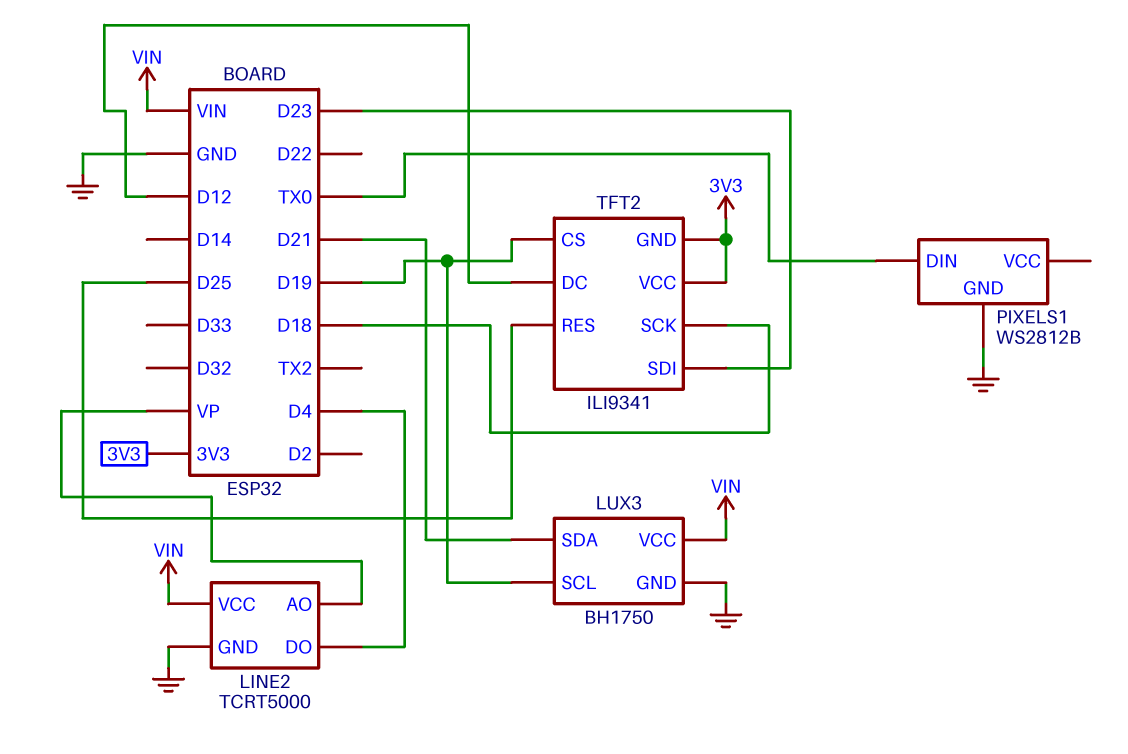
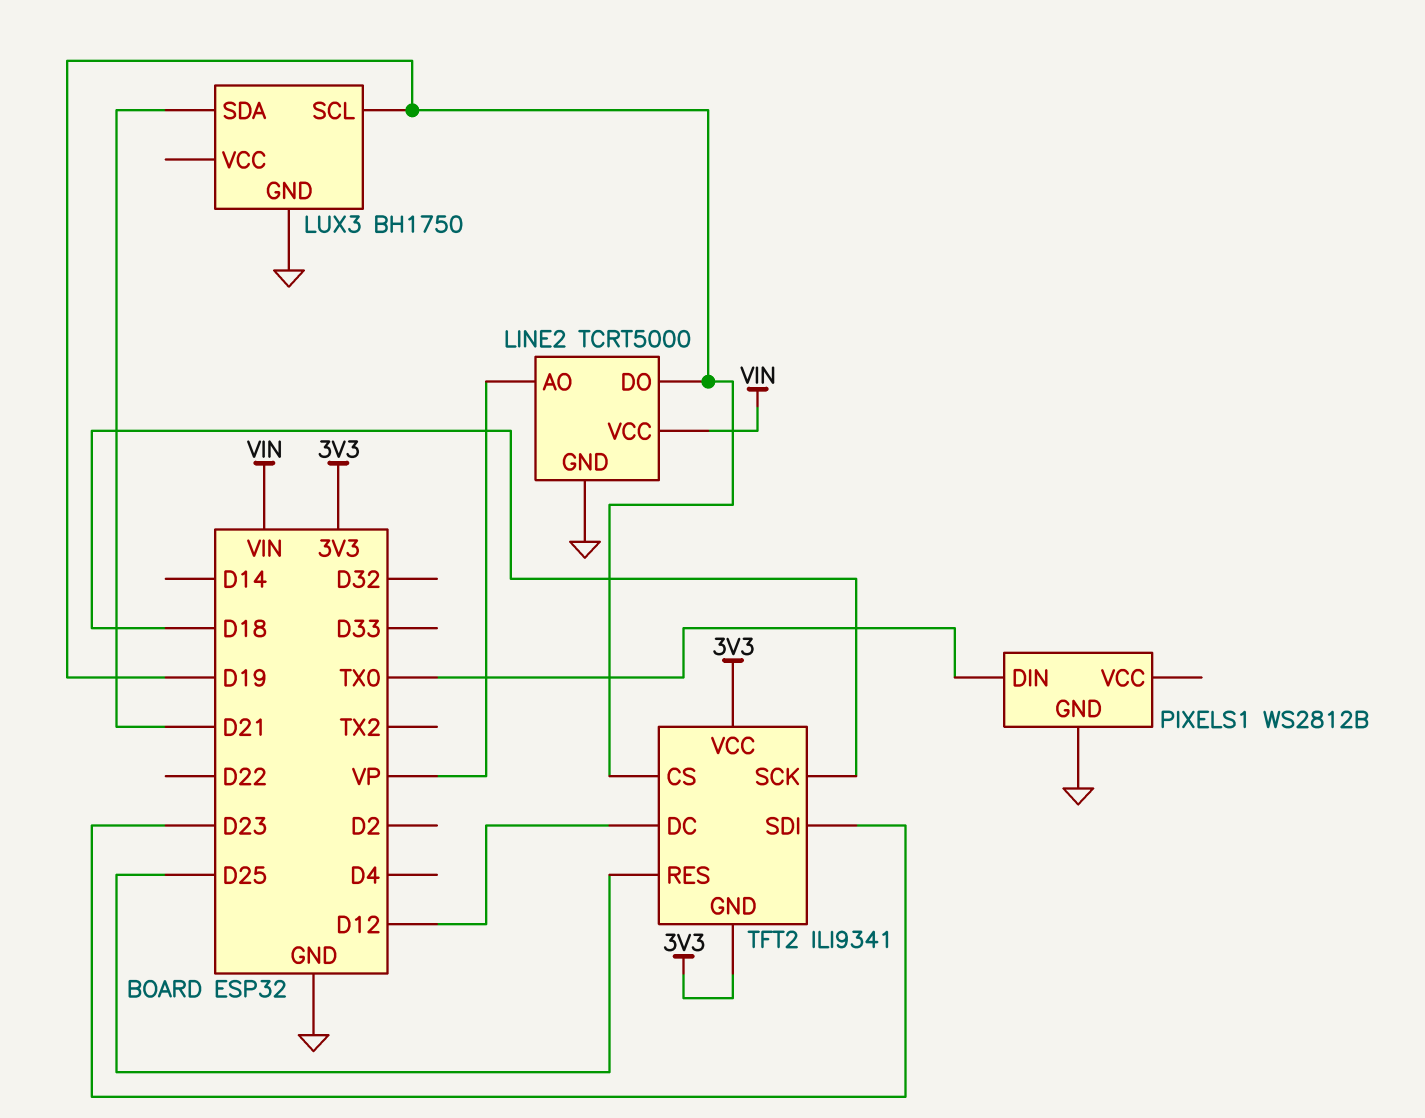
LINE2 pin DO: D4 -> D19
LUX3 pin VCC: VIN -> none

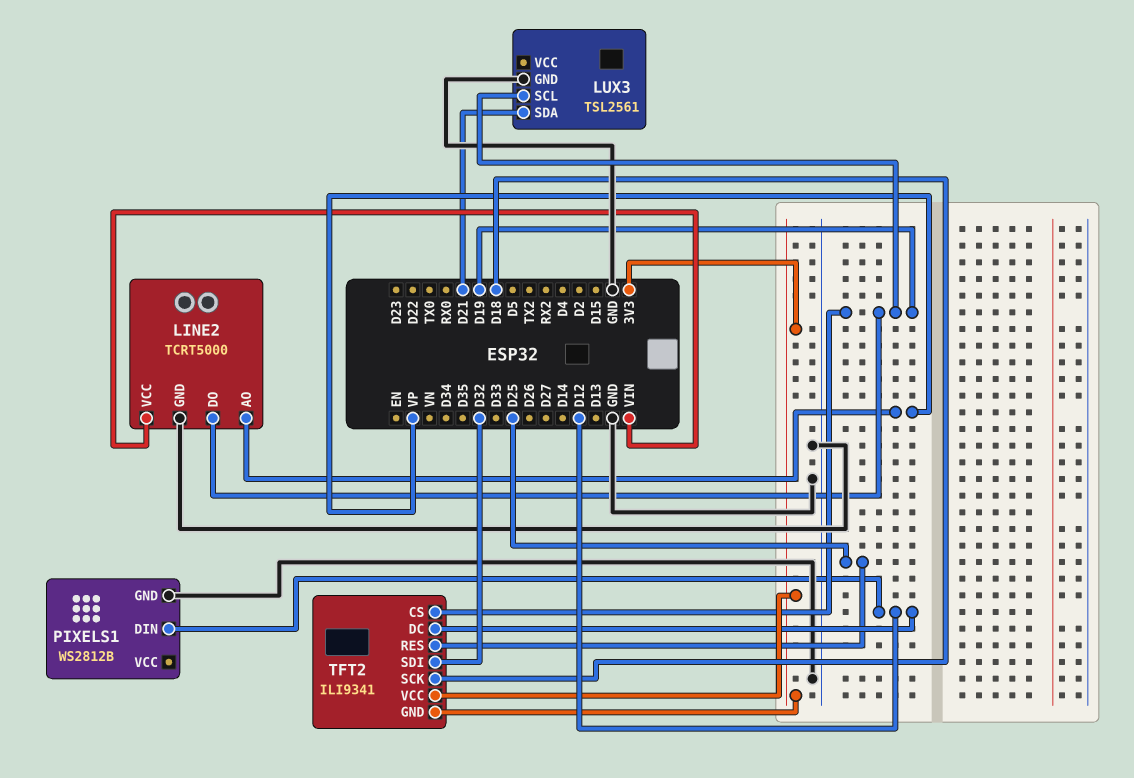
LUX3: BH1750 -> TSL2561
PIXELS1 pin DIN: TX0 -> D12
TFT2 pin SDI: D23 -> D32

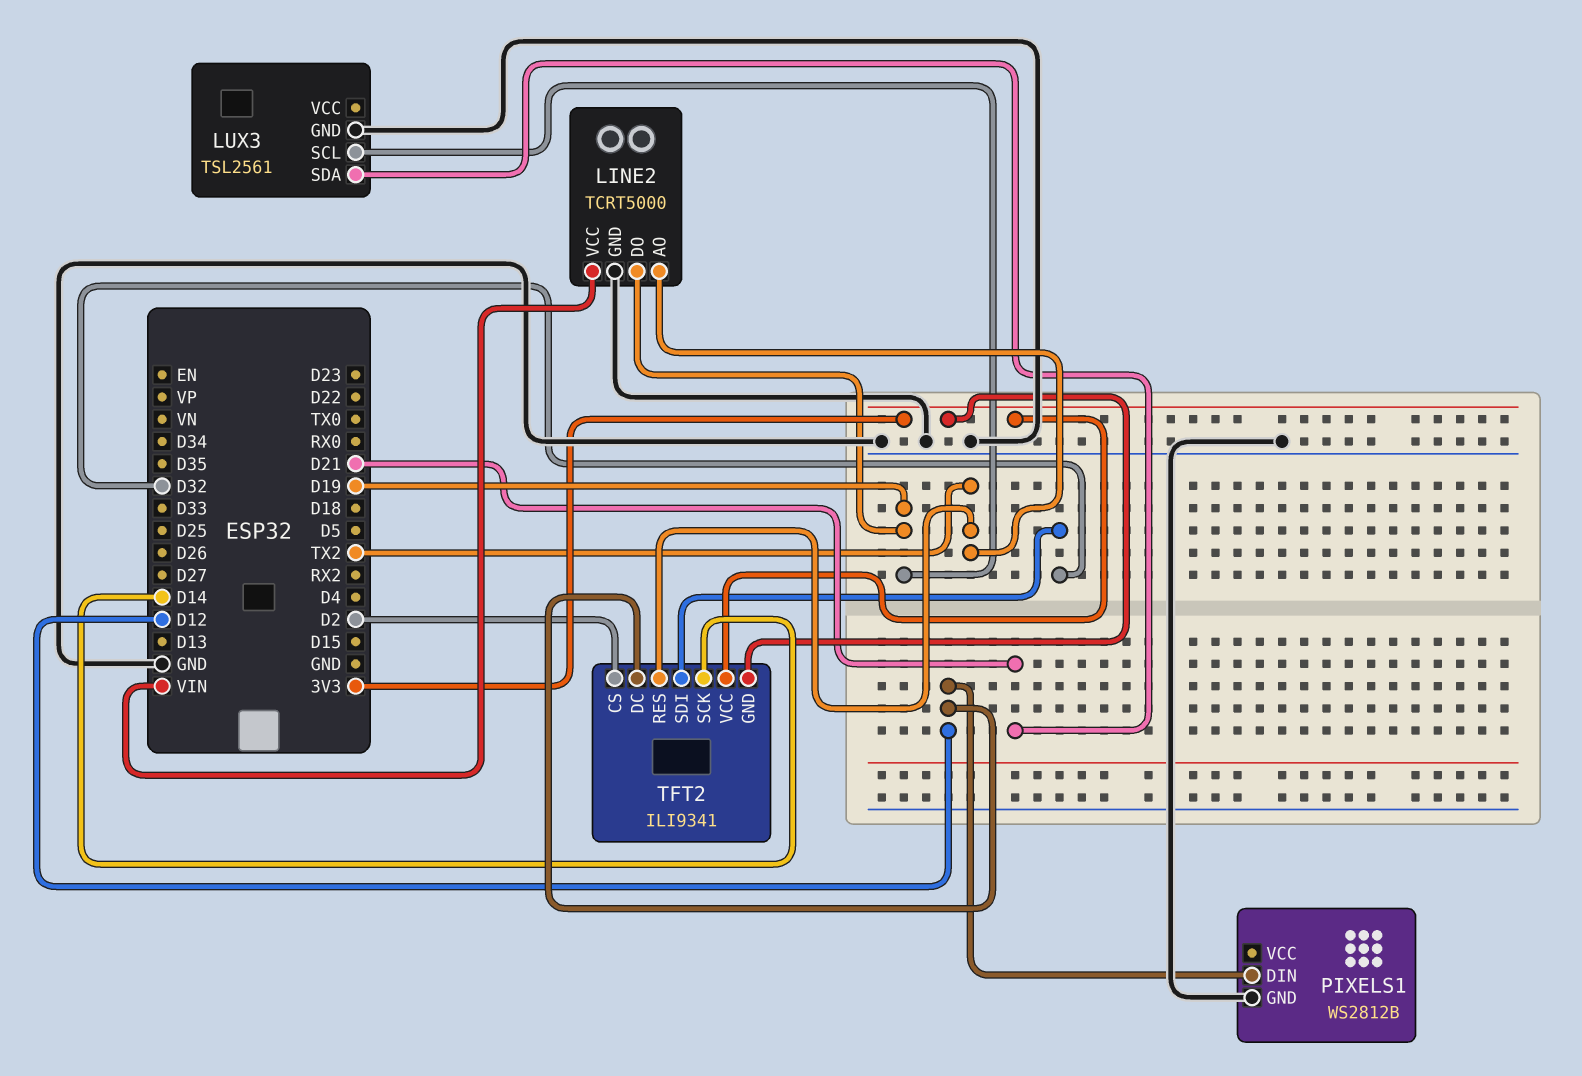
LINE2 pin AO: VP -> TX2
TFT2 pin CS: D19 -> D2
TFT2 pin RES: D25 -> TX2
TFT2 pin SCK: D18 -> D14

